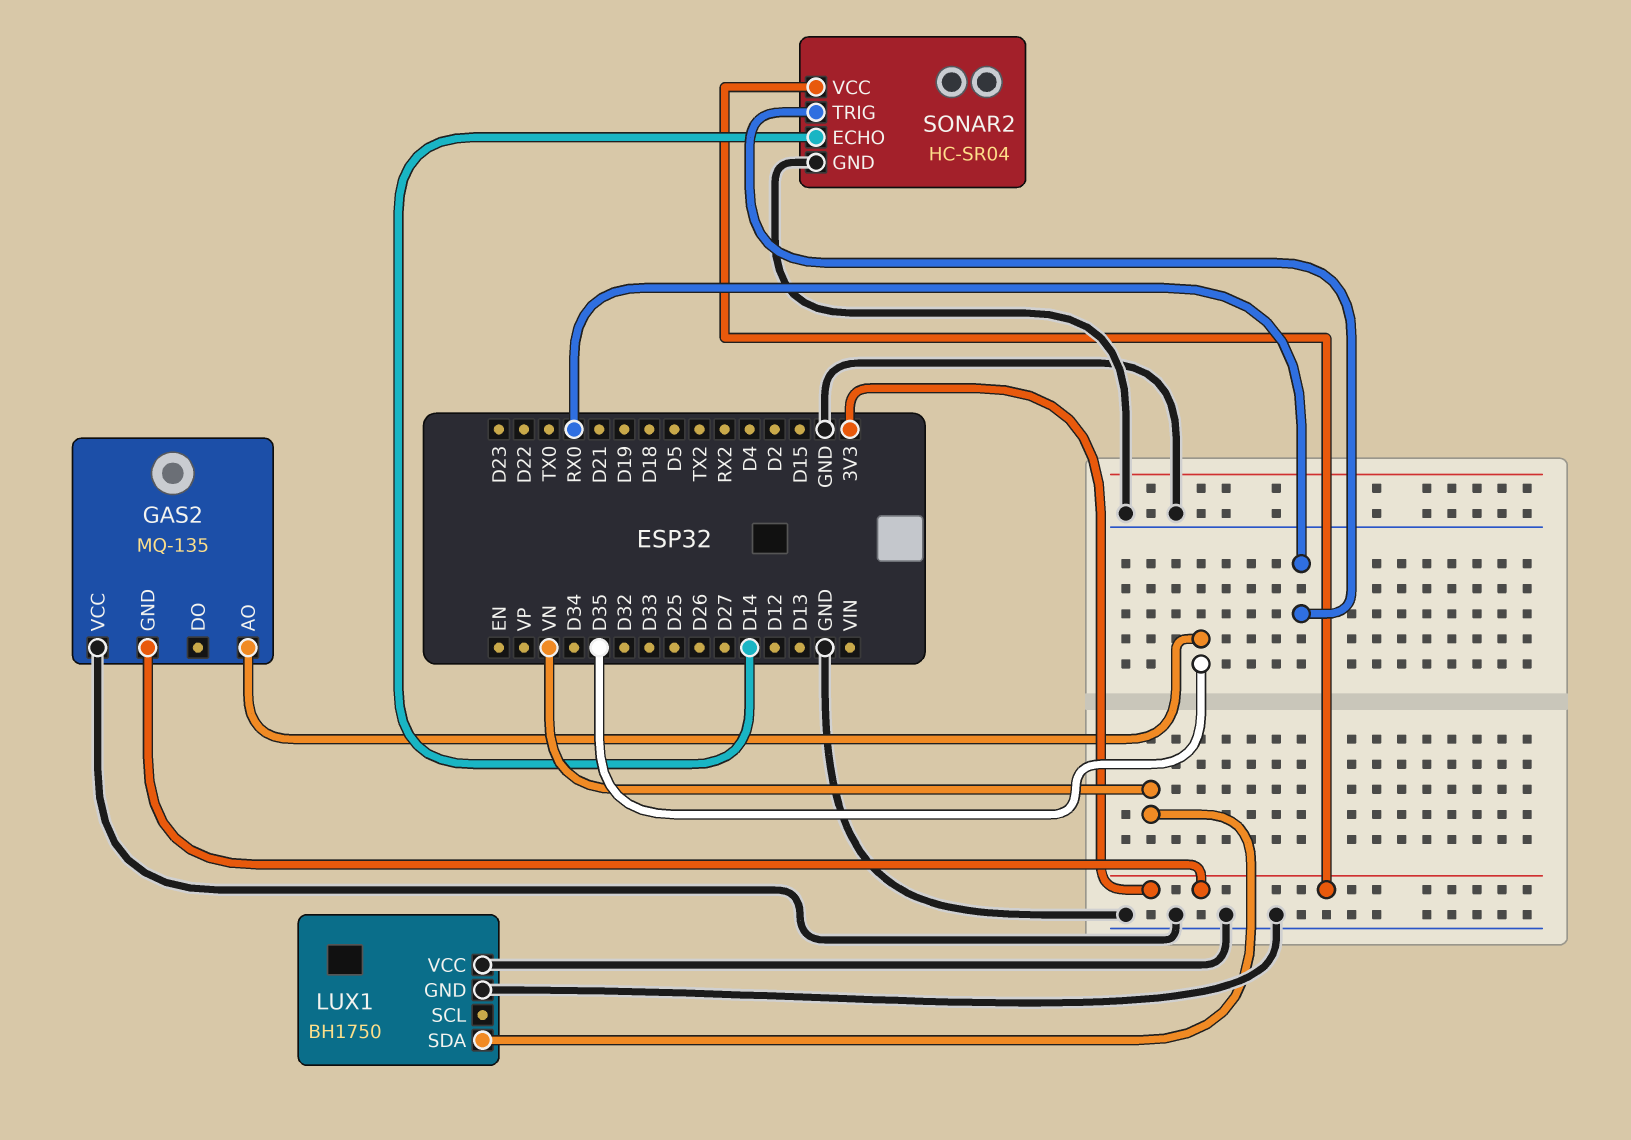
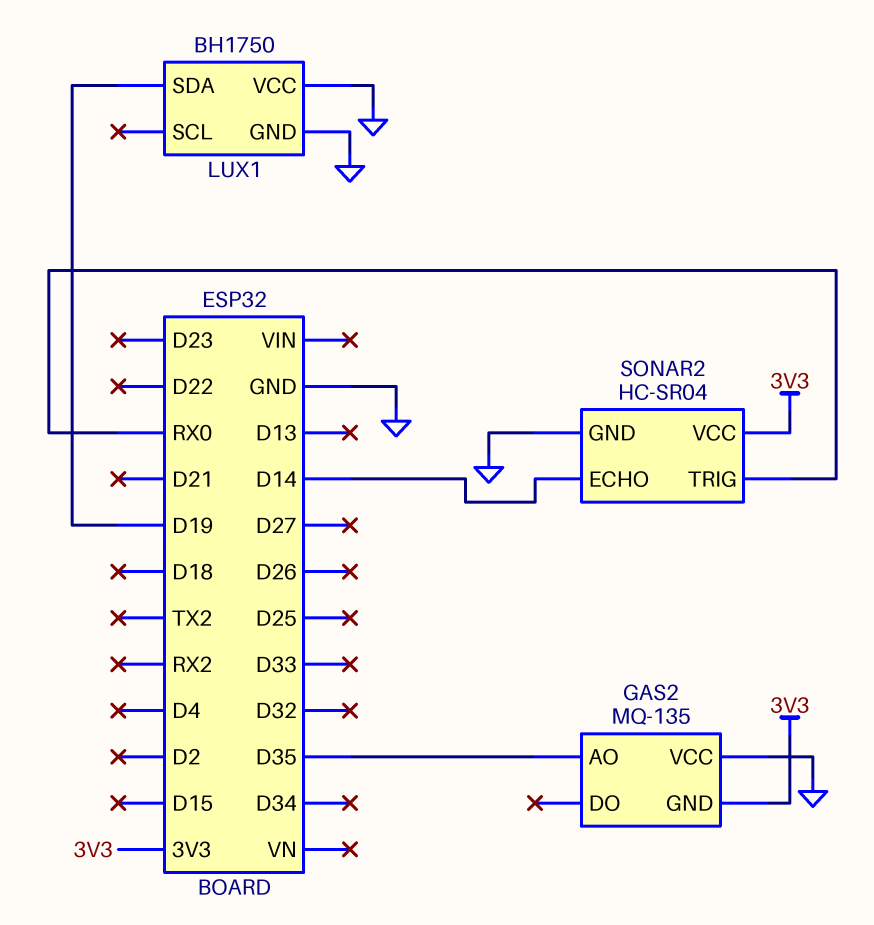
LUX1 pin SDA: VN -> D19

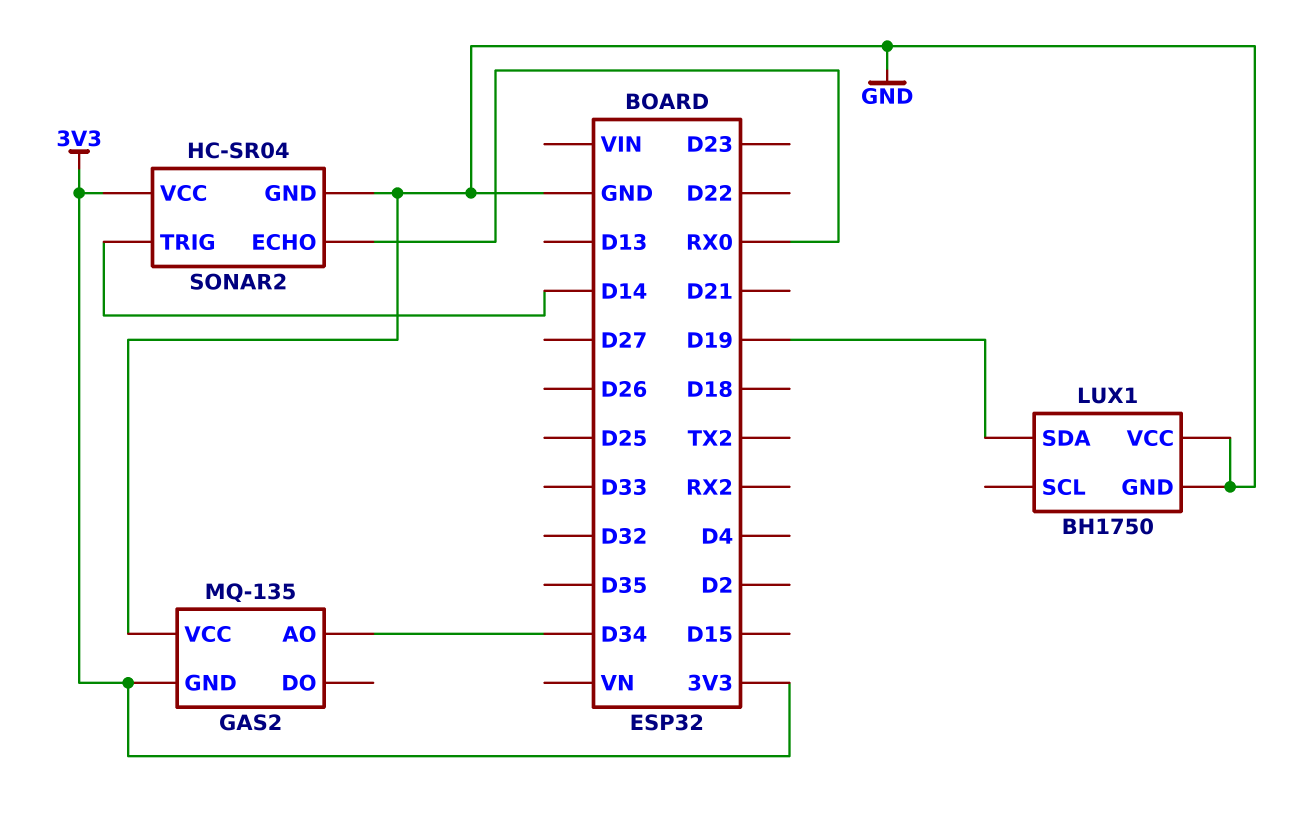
GAS2 pin AO: D35 -> D34
SONAR2 pin ECHO: D14 -> RX0
SONAR2 pin TRIG: RX0 -> D14

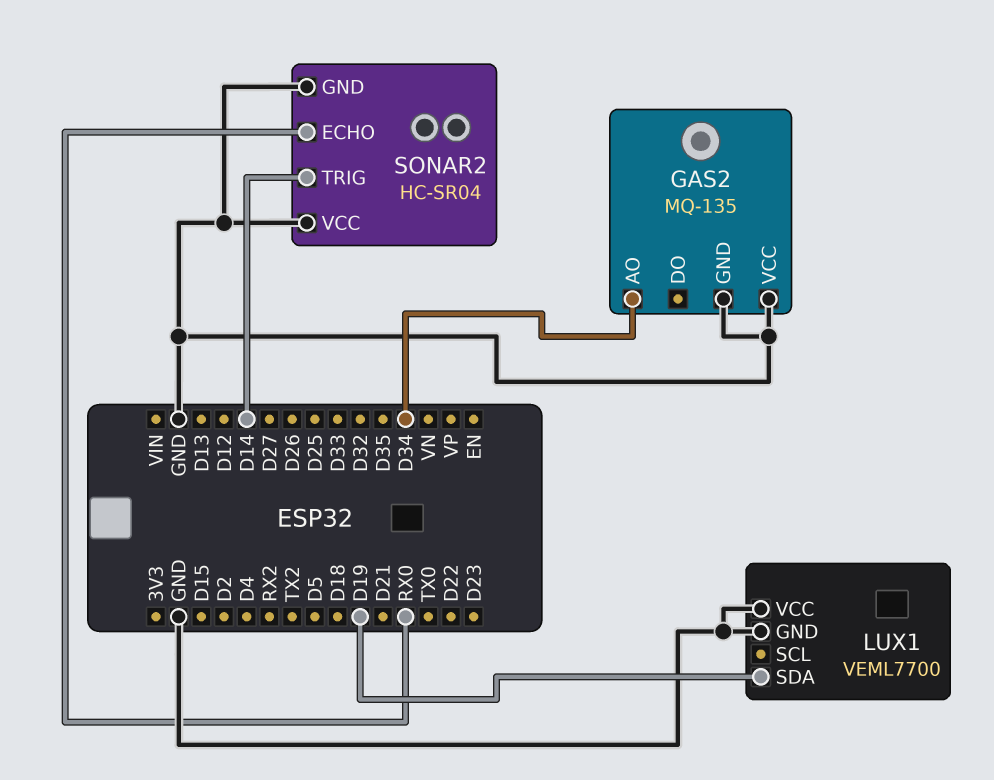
GAS2 pin GND: 3V3 -> GND
LUX1: BH1750 -> VEML7700
SONAR2 pin VCC: 3V3 -> GND

